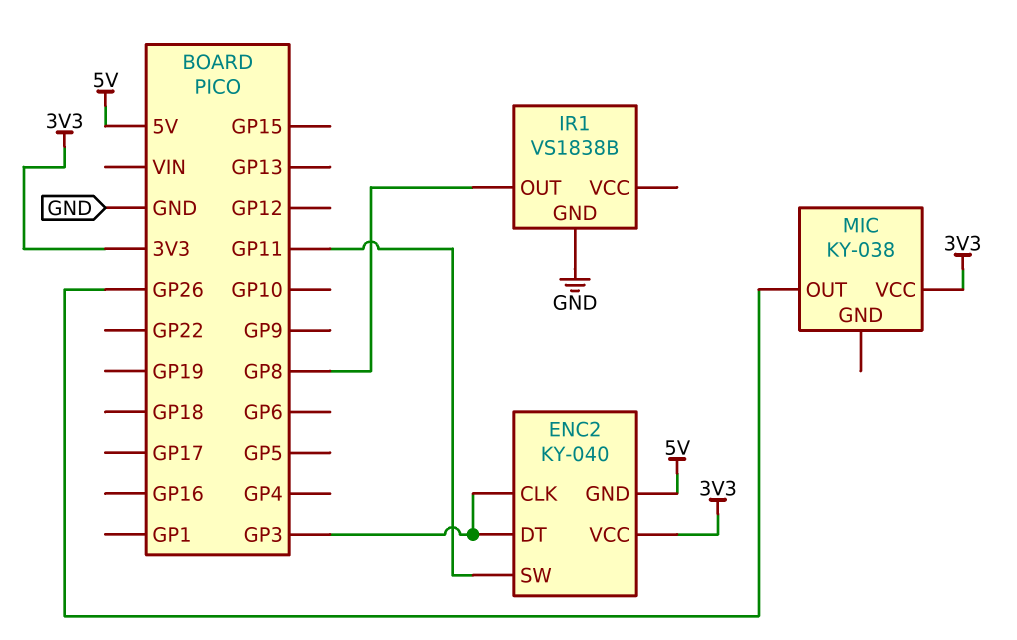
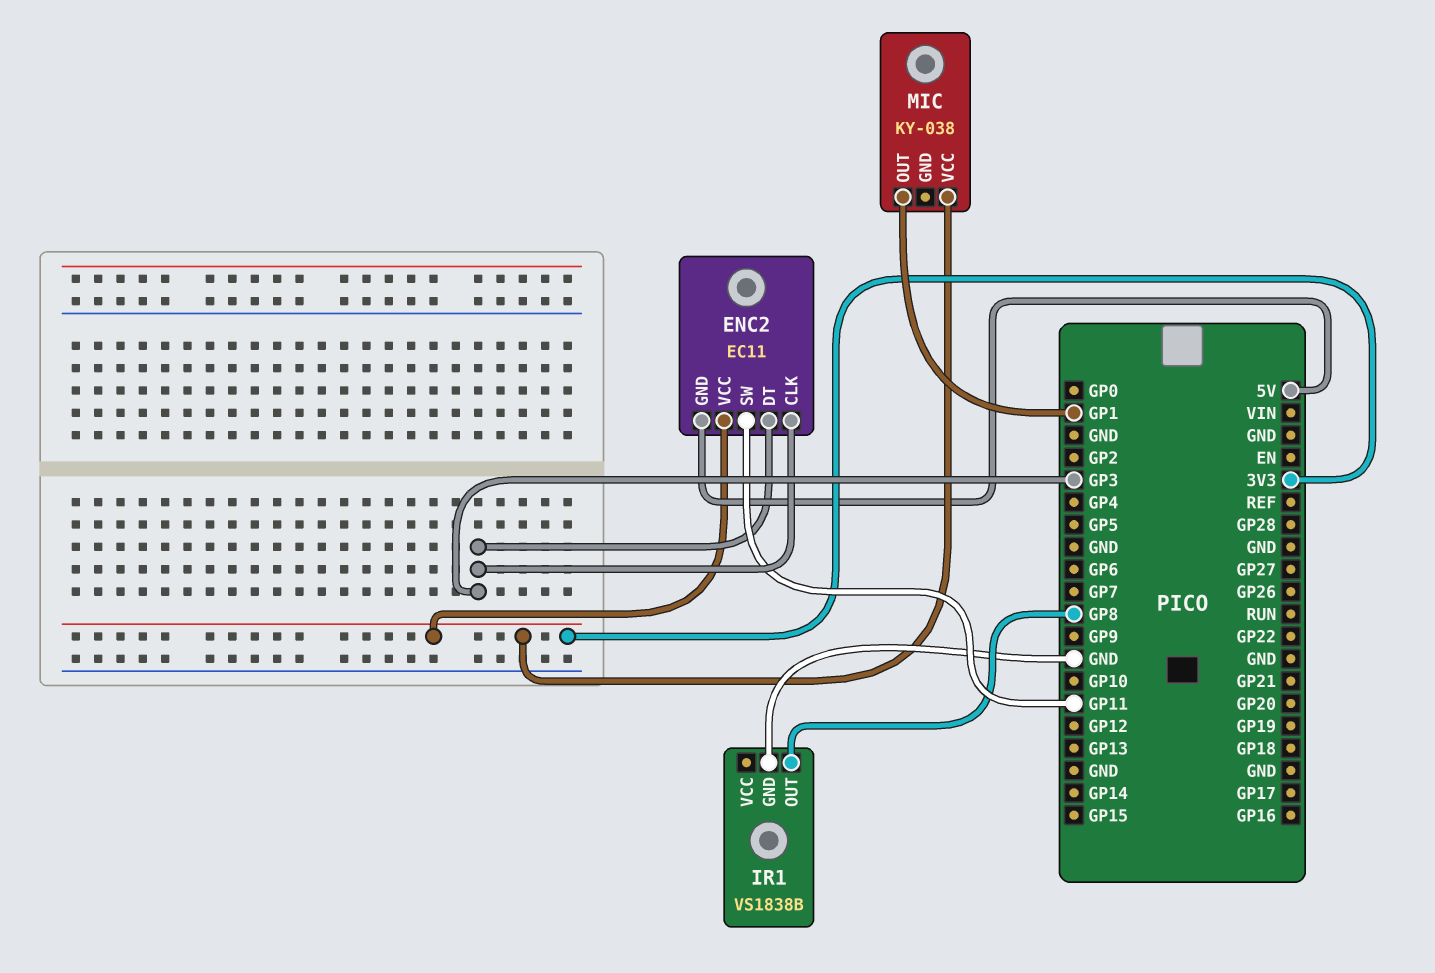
ENC2: KY-040 -> EC11
MIC pin OUT: GP26 -> GP1

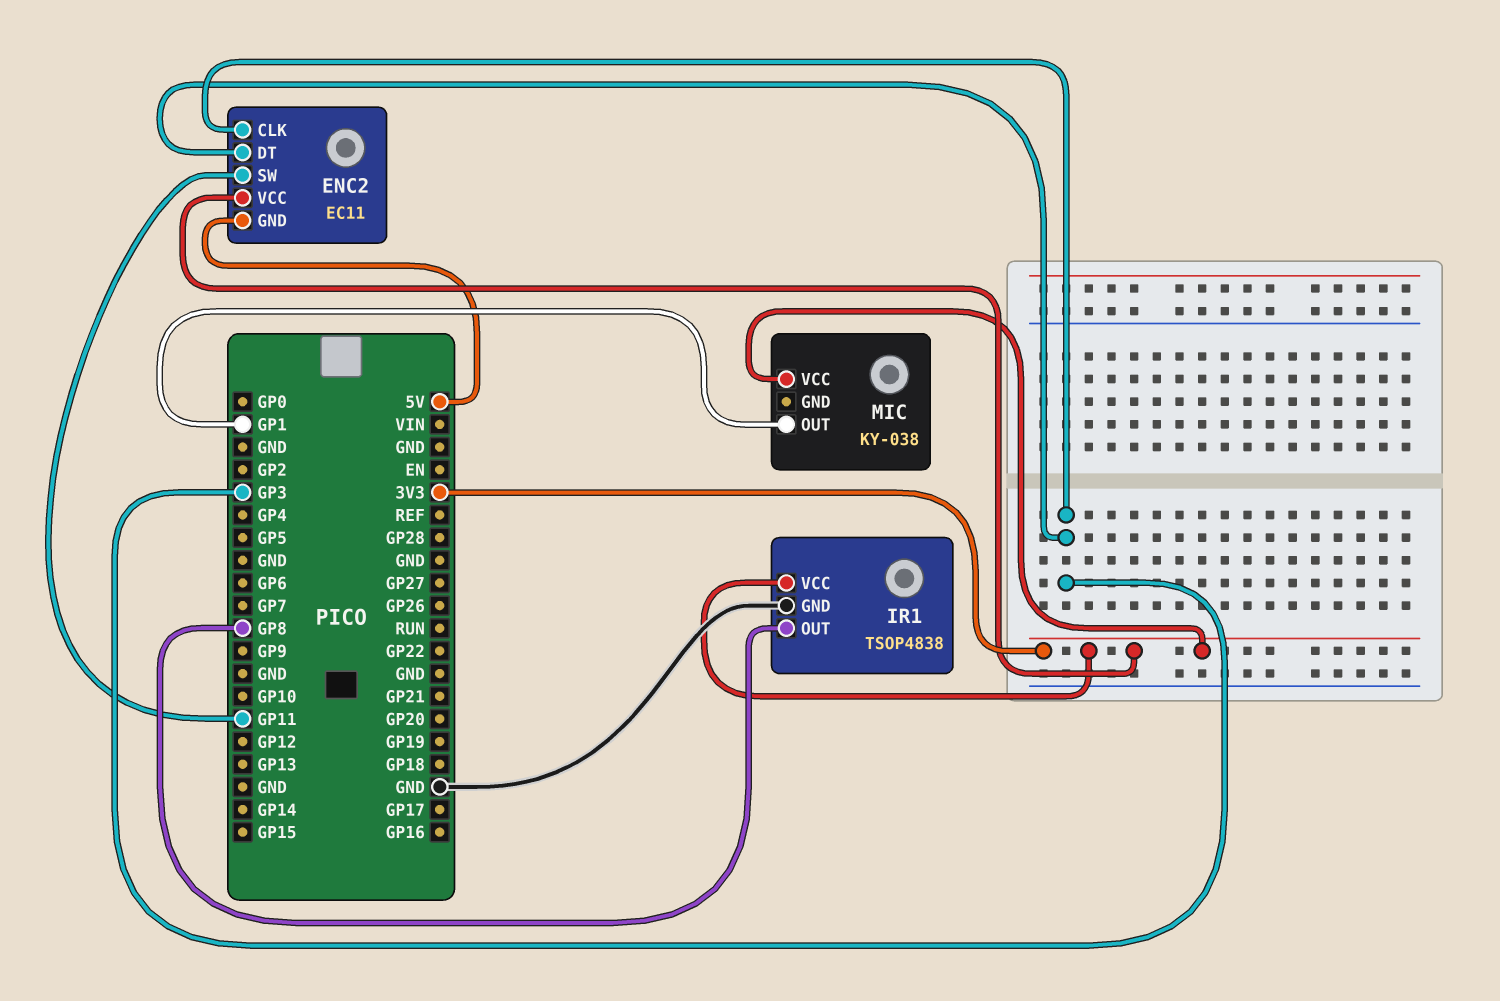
IR1: VS1838B -> TSOP4838
IR1 pin VCC: none -> 3V3

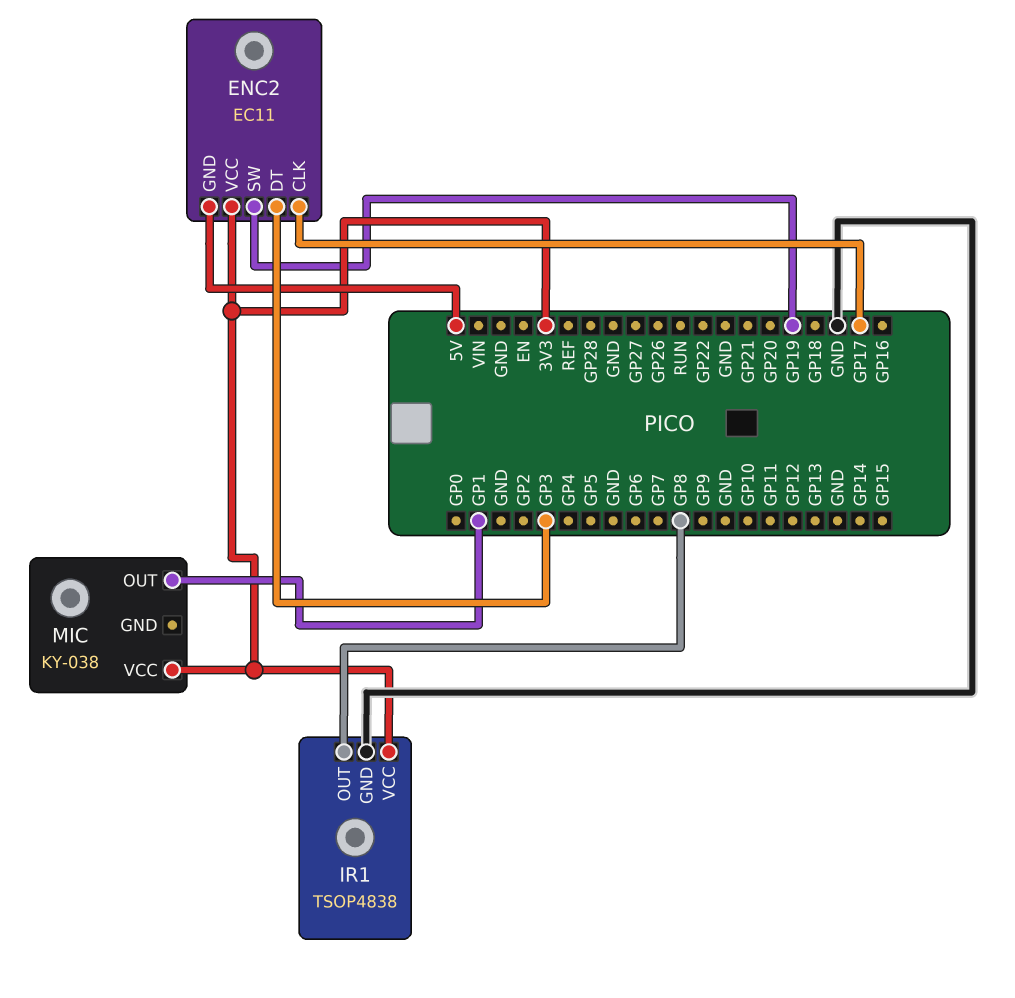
ENC2 pin CLK: GP3 -> GP17
ENC2 pin SW: GP11 -> GP19

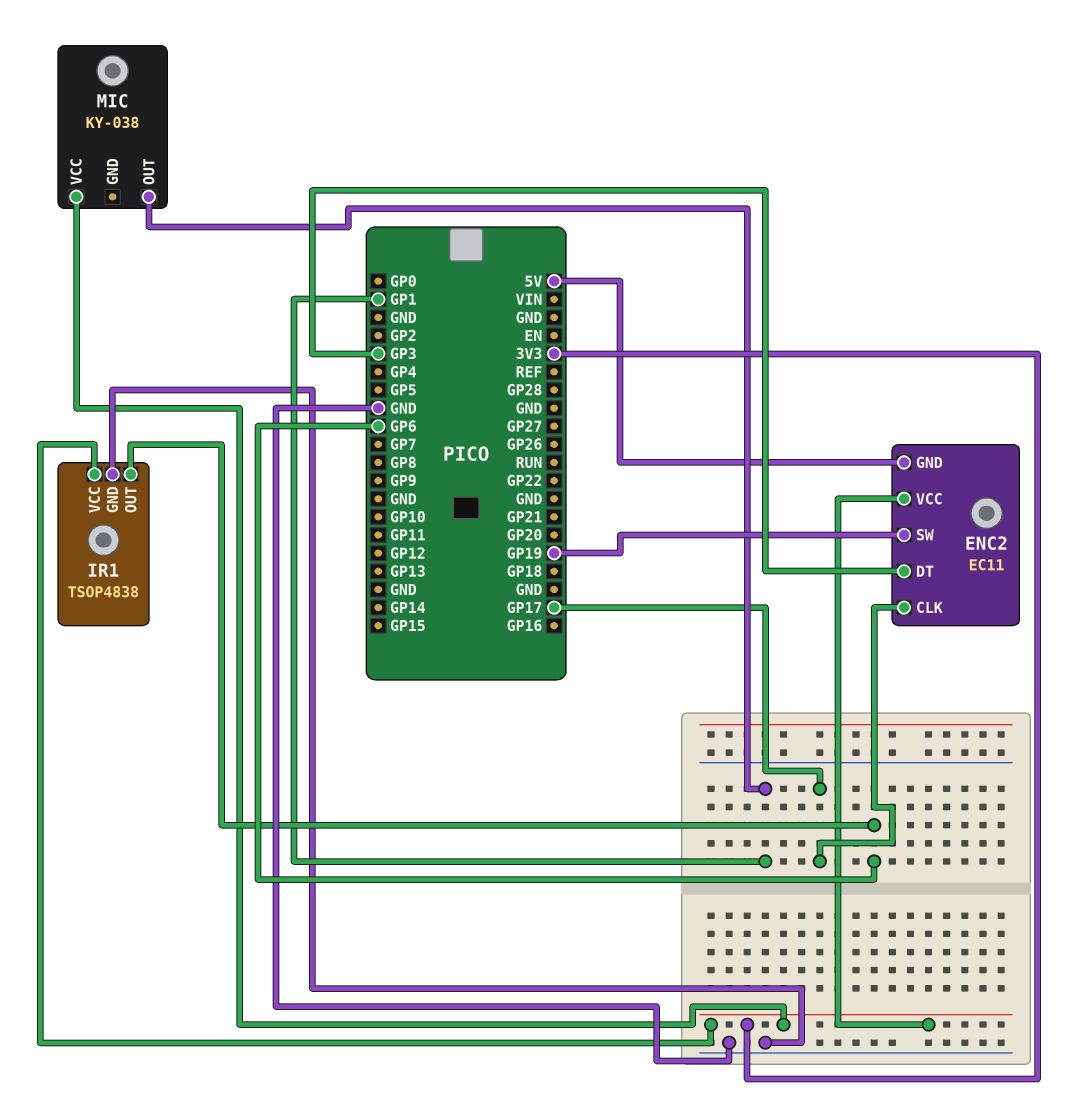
IR1 pin OUT: GP8 -> GP6

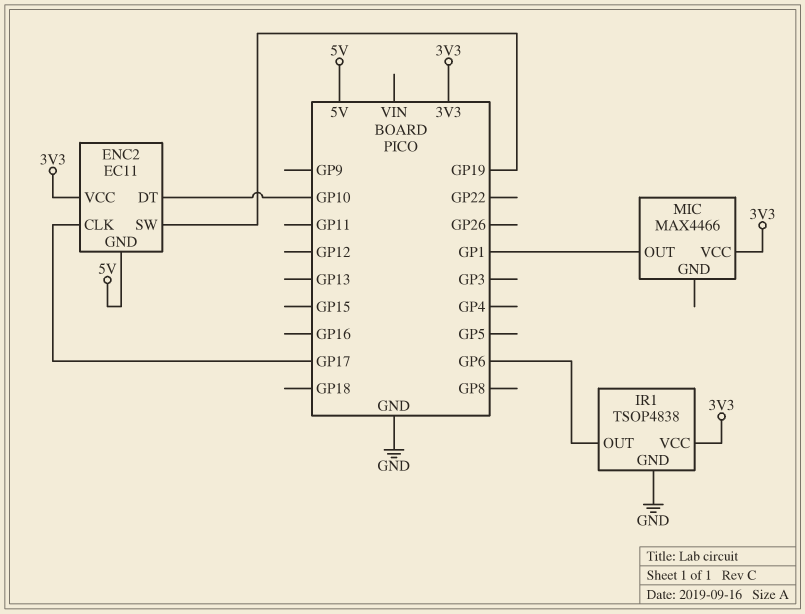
ENC2 pin DT: GP3 -> GP10
MIC: KY-038 -> MAX4466

